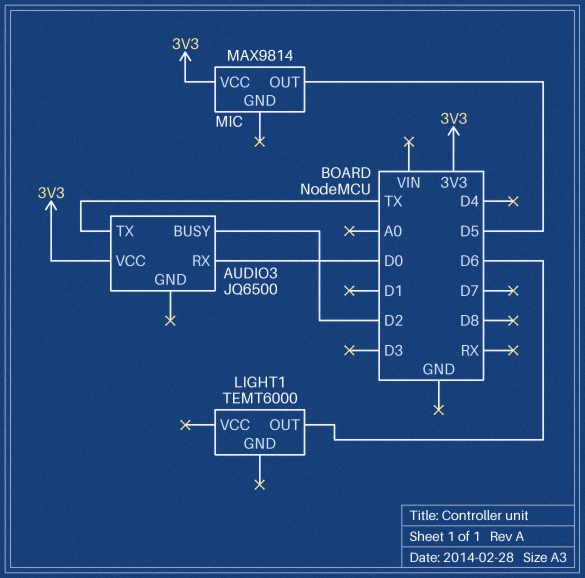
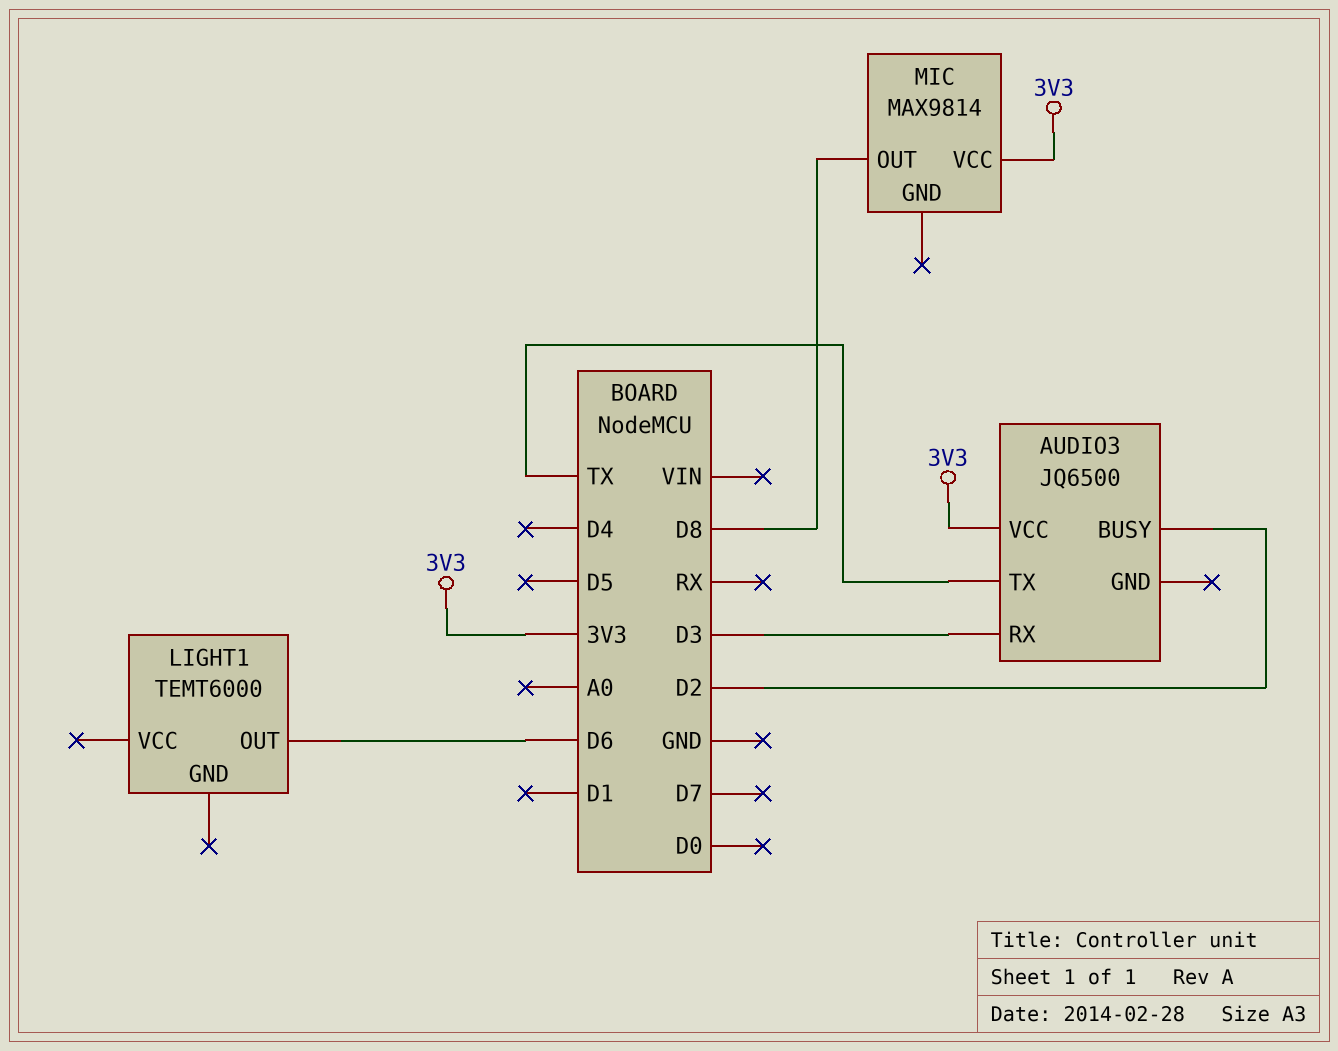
AUDIO3 pin RX: D0 -> D3
MIC pin OUT: D5 -> D8

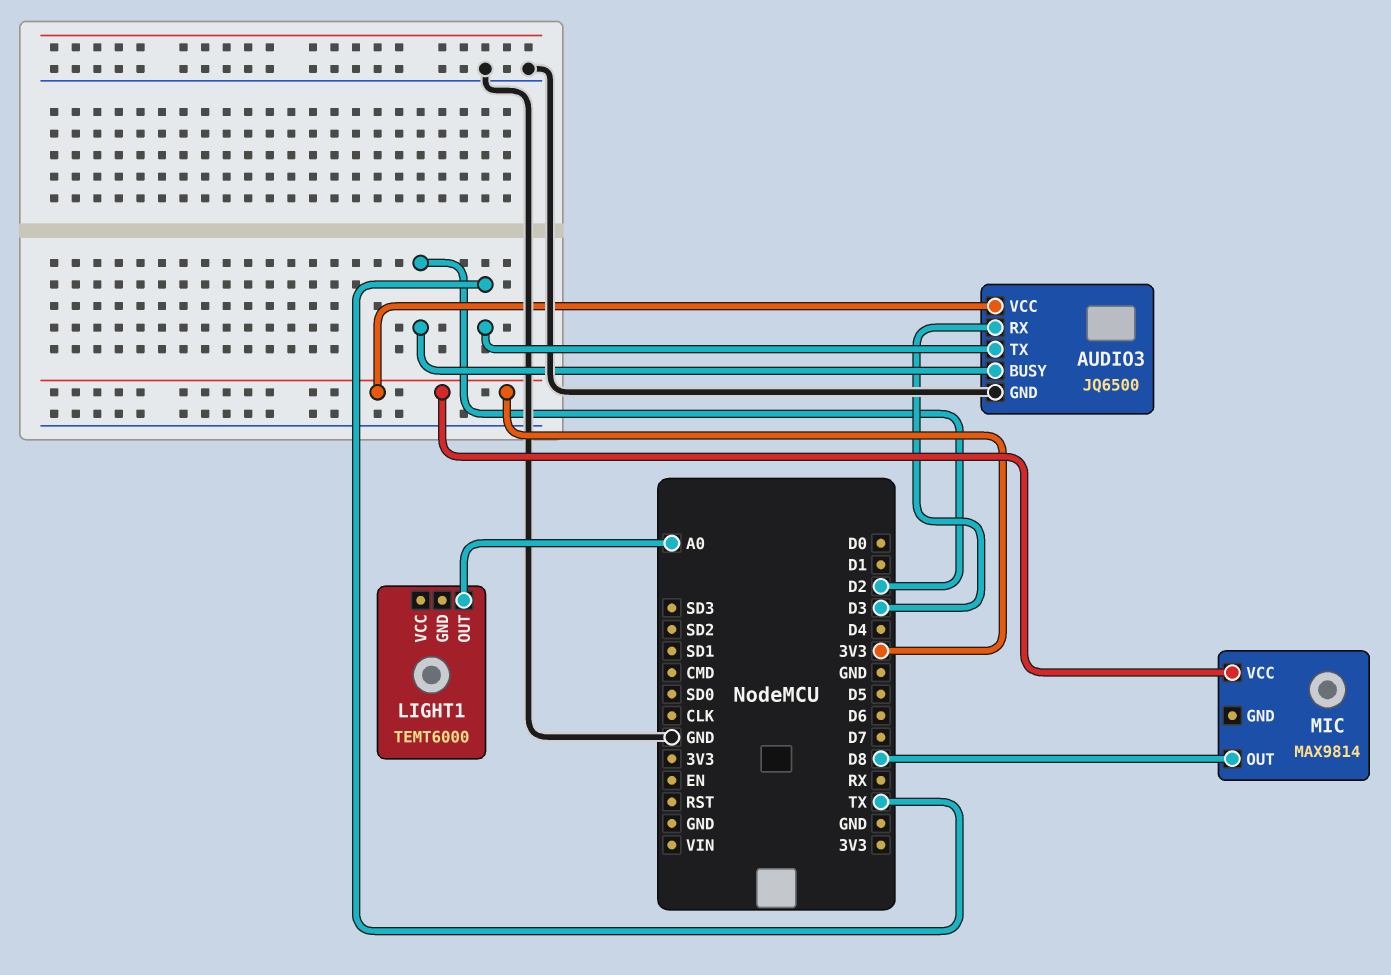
AUDIO3 pin GND: none -> GND
LIGHT1 pin OUT: D6 -> A0

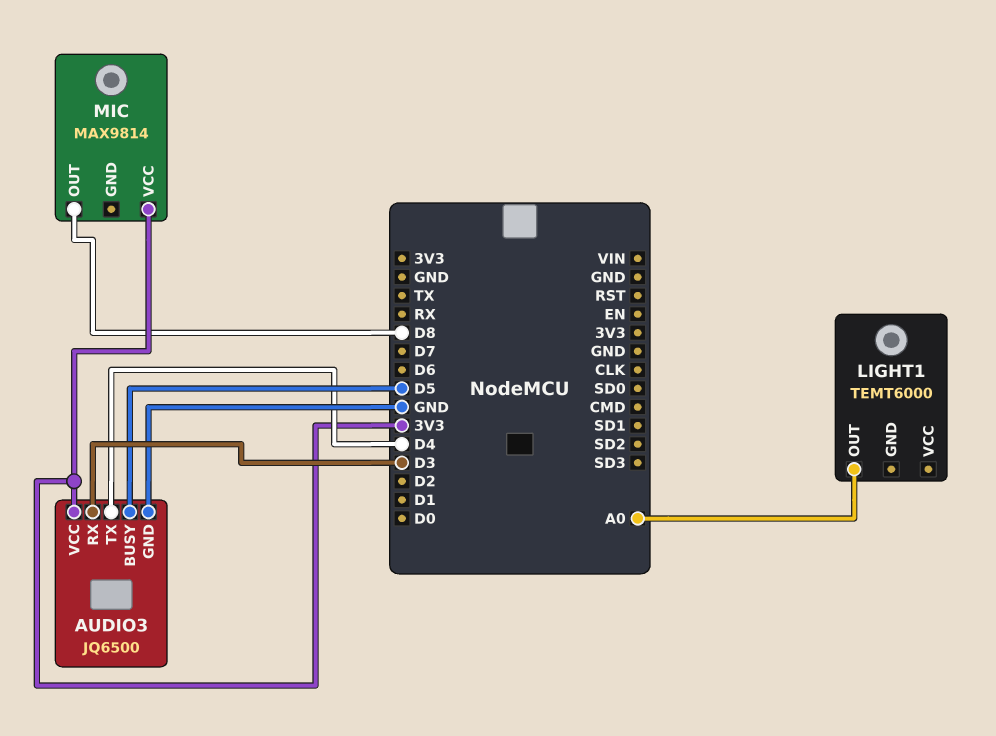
AUDIO3 pin BUSY: D2 -> D5
AUDIO3 pin TX: TX -> D4

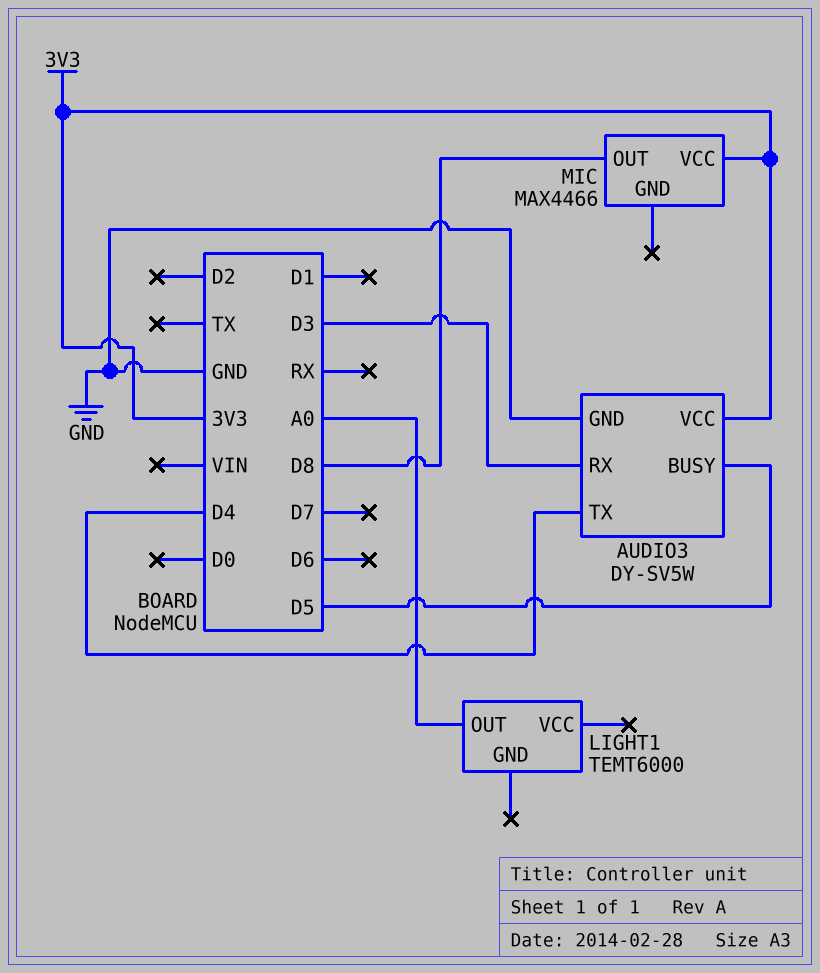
AUDIO3: JQ6500 -> DY-SV5W
MIC: MAX9814 -> MAX4466

